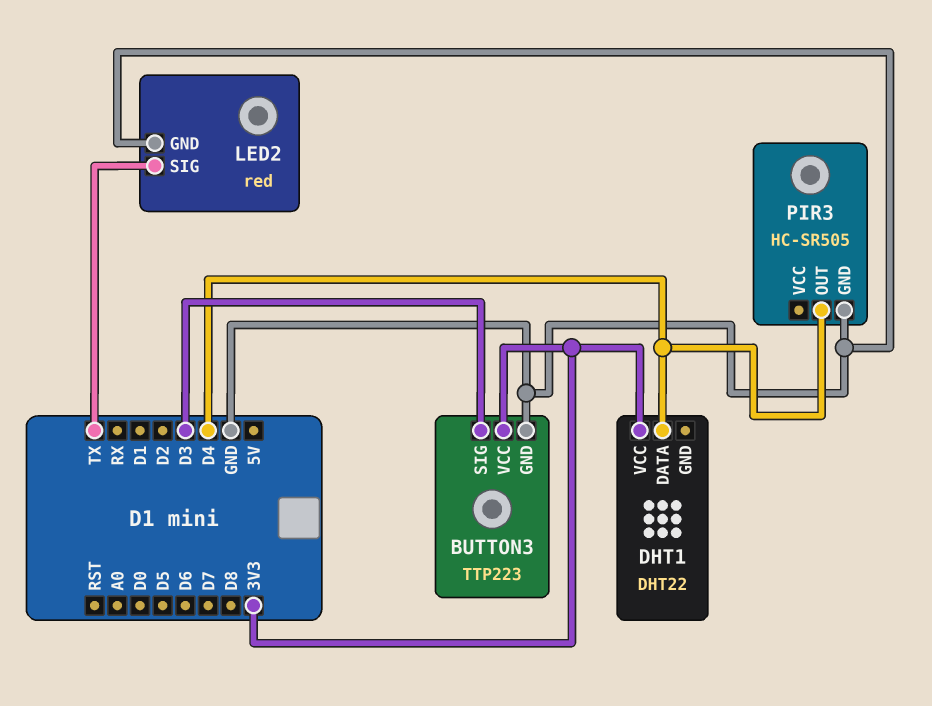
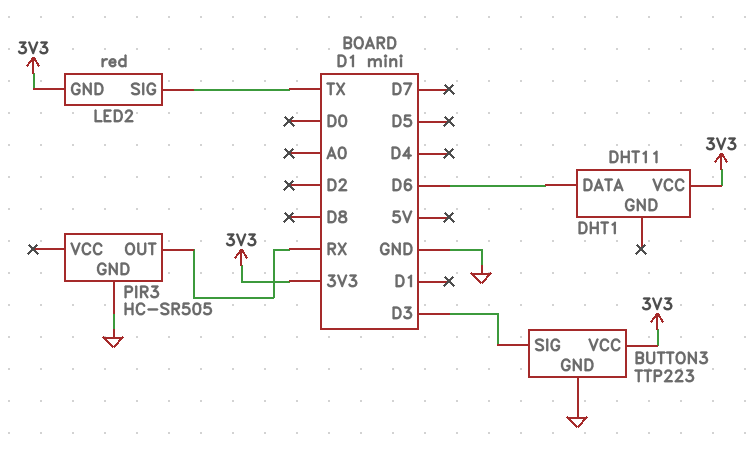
DHT1: DHT22 -> DHT11
DHT1 pin DATA: D4 -> D6
LED2 pin GND: GND -> 3V3
PIR3 pin OUT: D4 -> RX

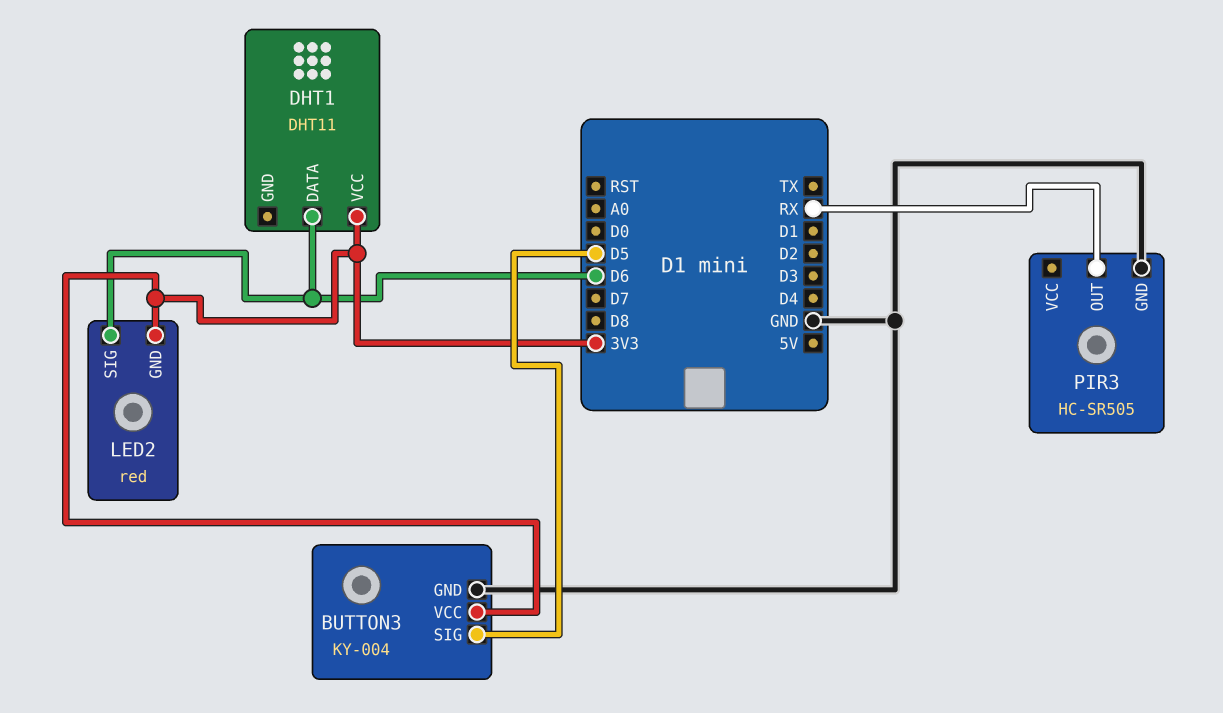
BUTTON3: TTP223 -> KY-004
BUTTON3 pin SIG: D3 -> D5
LED2 pin SIG: TX -> D6

